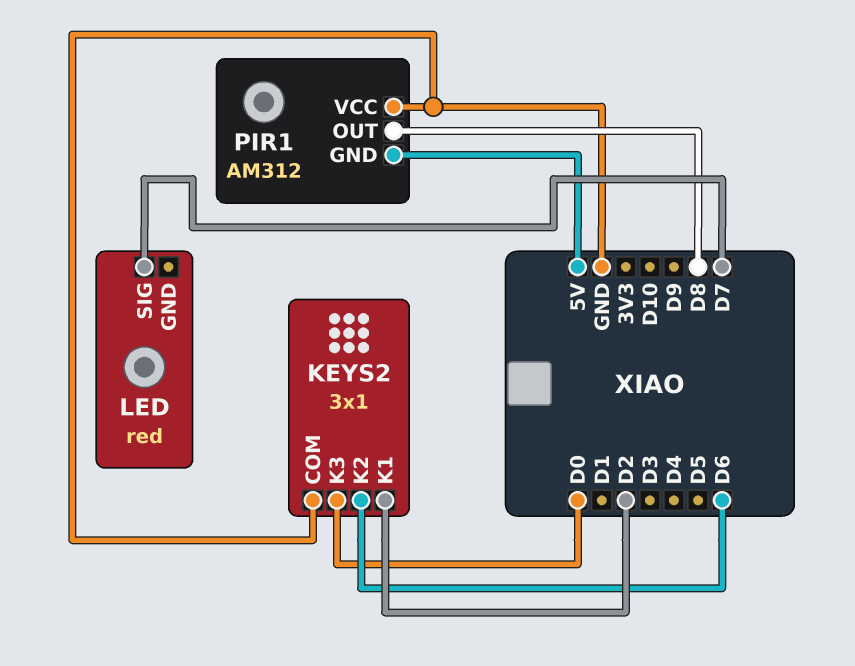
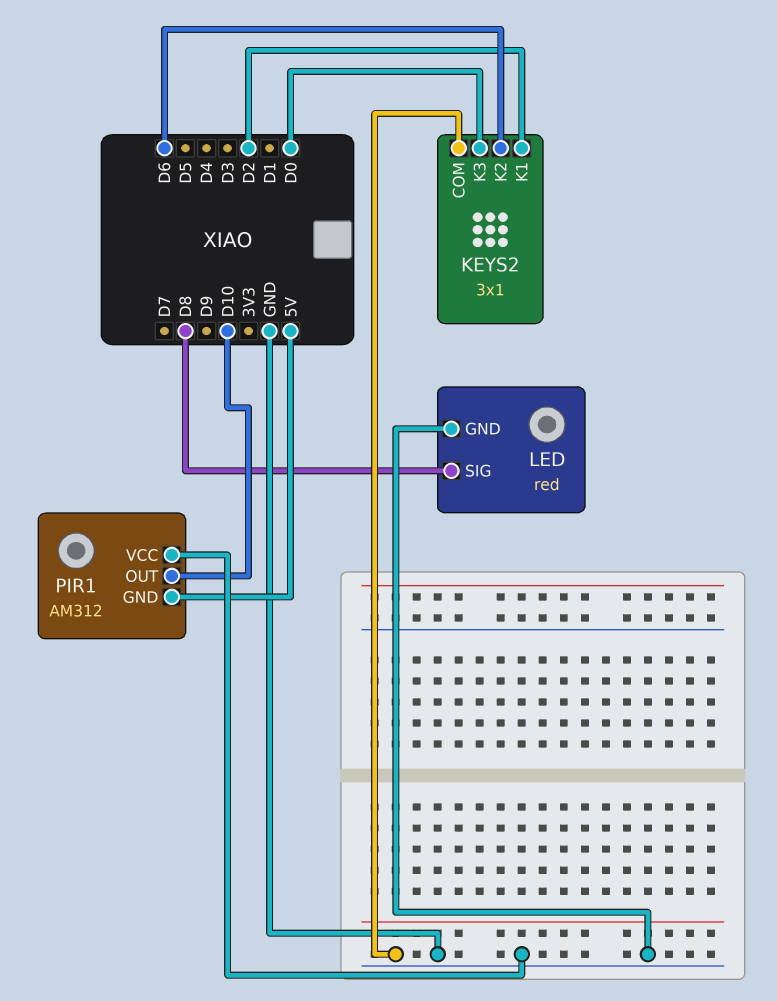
LED pin GND: none -> GND
LED pin SIG: D7 -> D8
PIR1 pin OUT: D8 -> D10

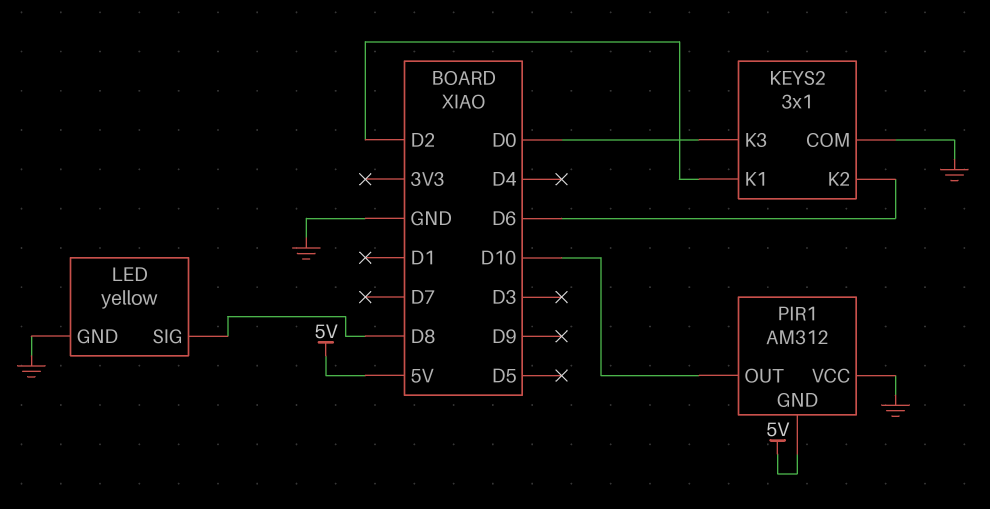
LED: red -> yellow

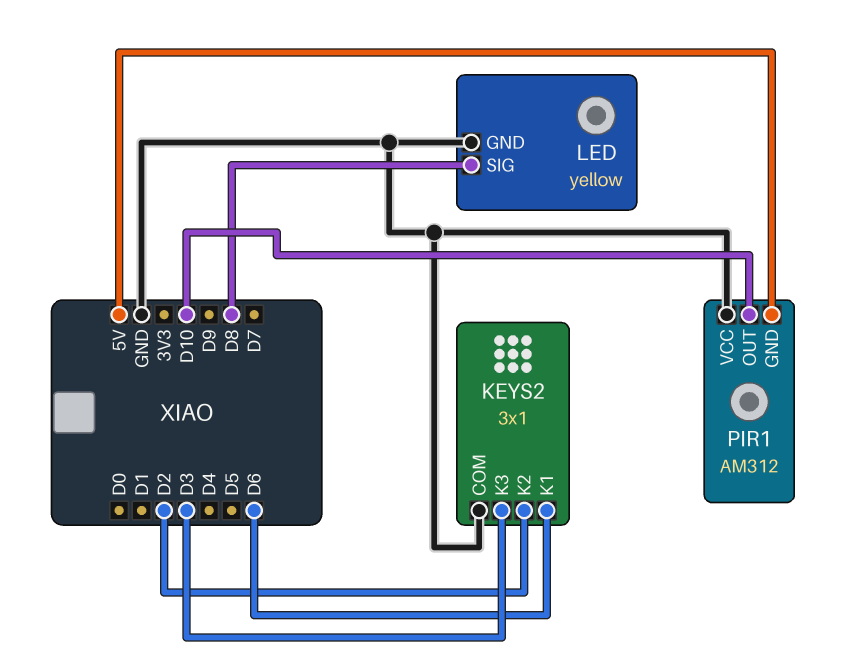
KEYS2 pin K1: D2 -> D6
KEYS2 pin K2: D6 -> D2
KEYS2 pin K3: D0 -> D3

